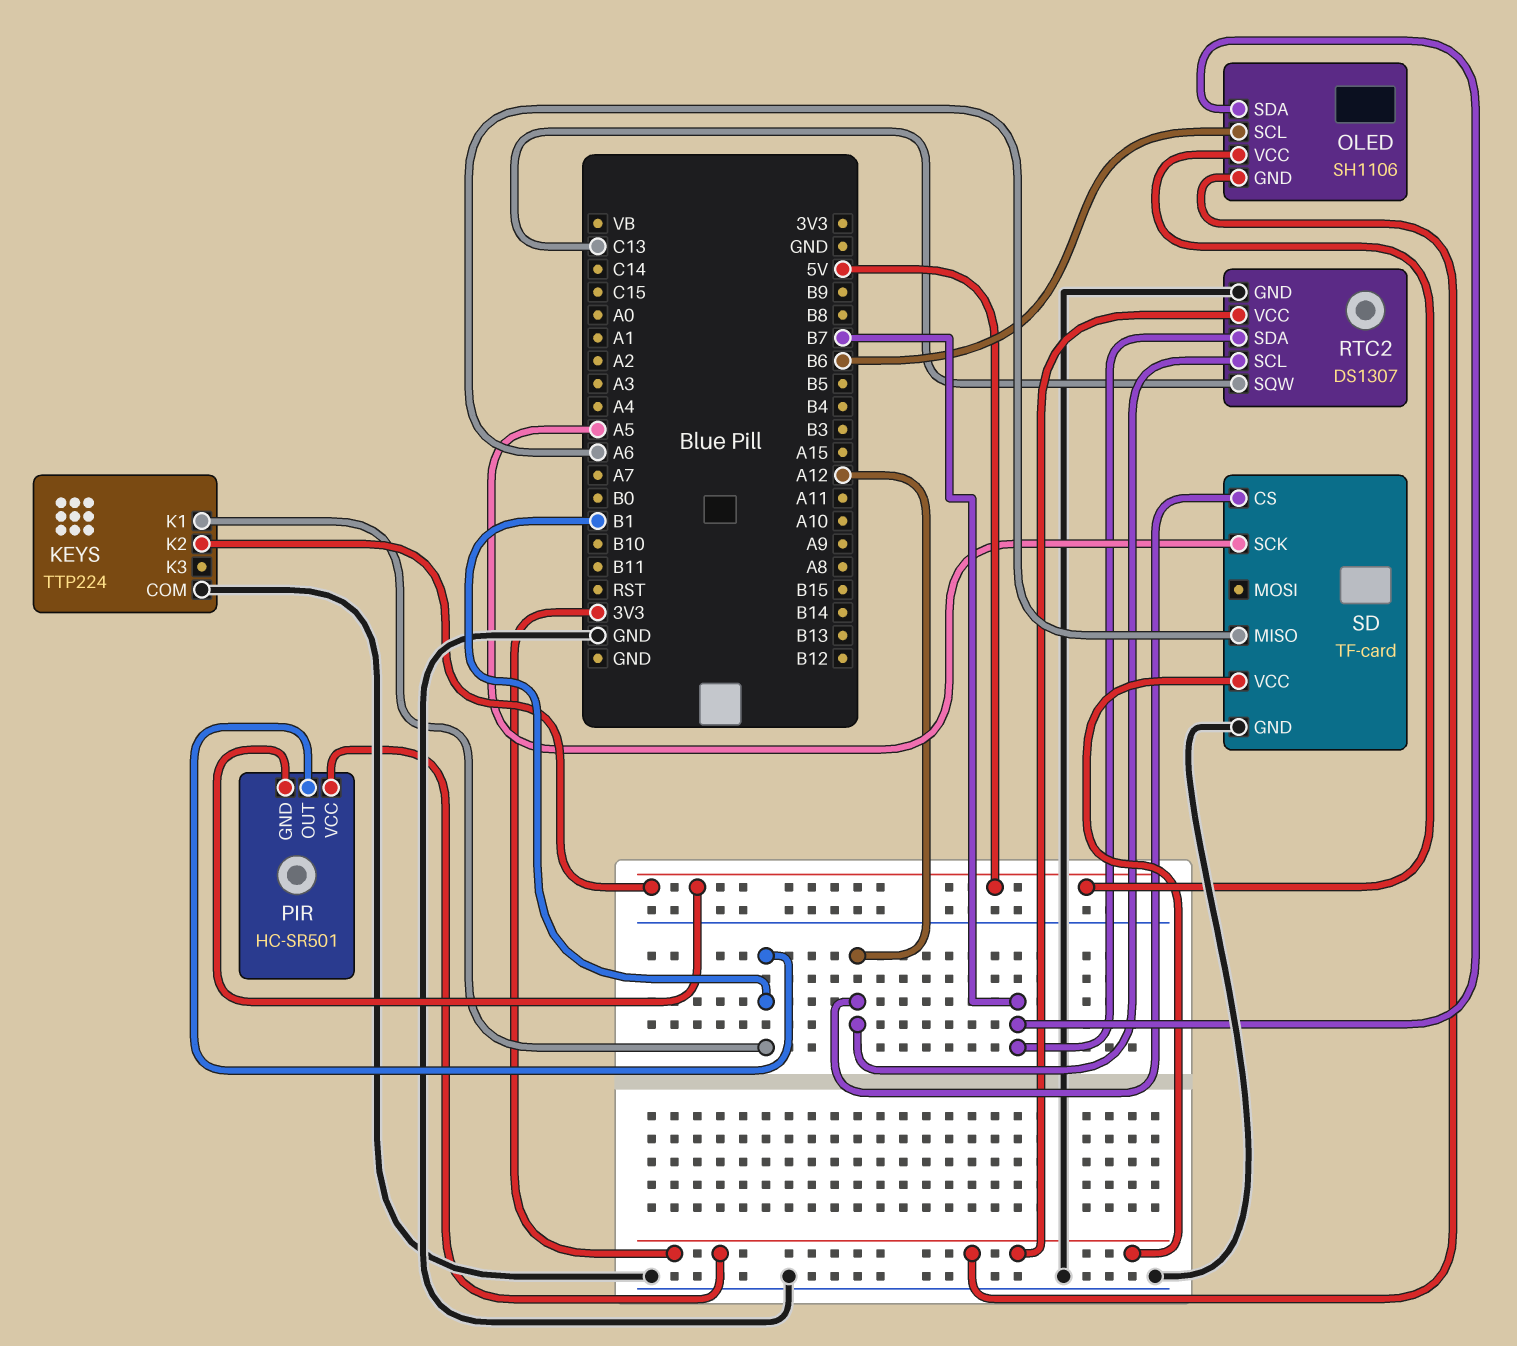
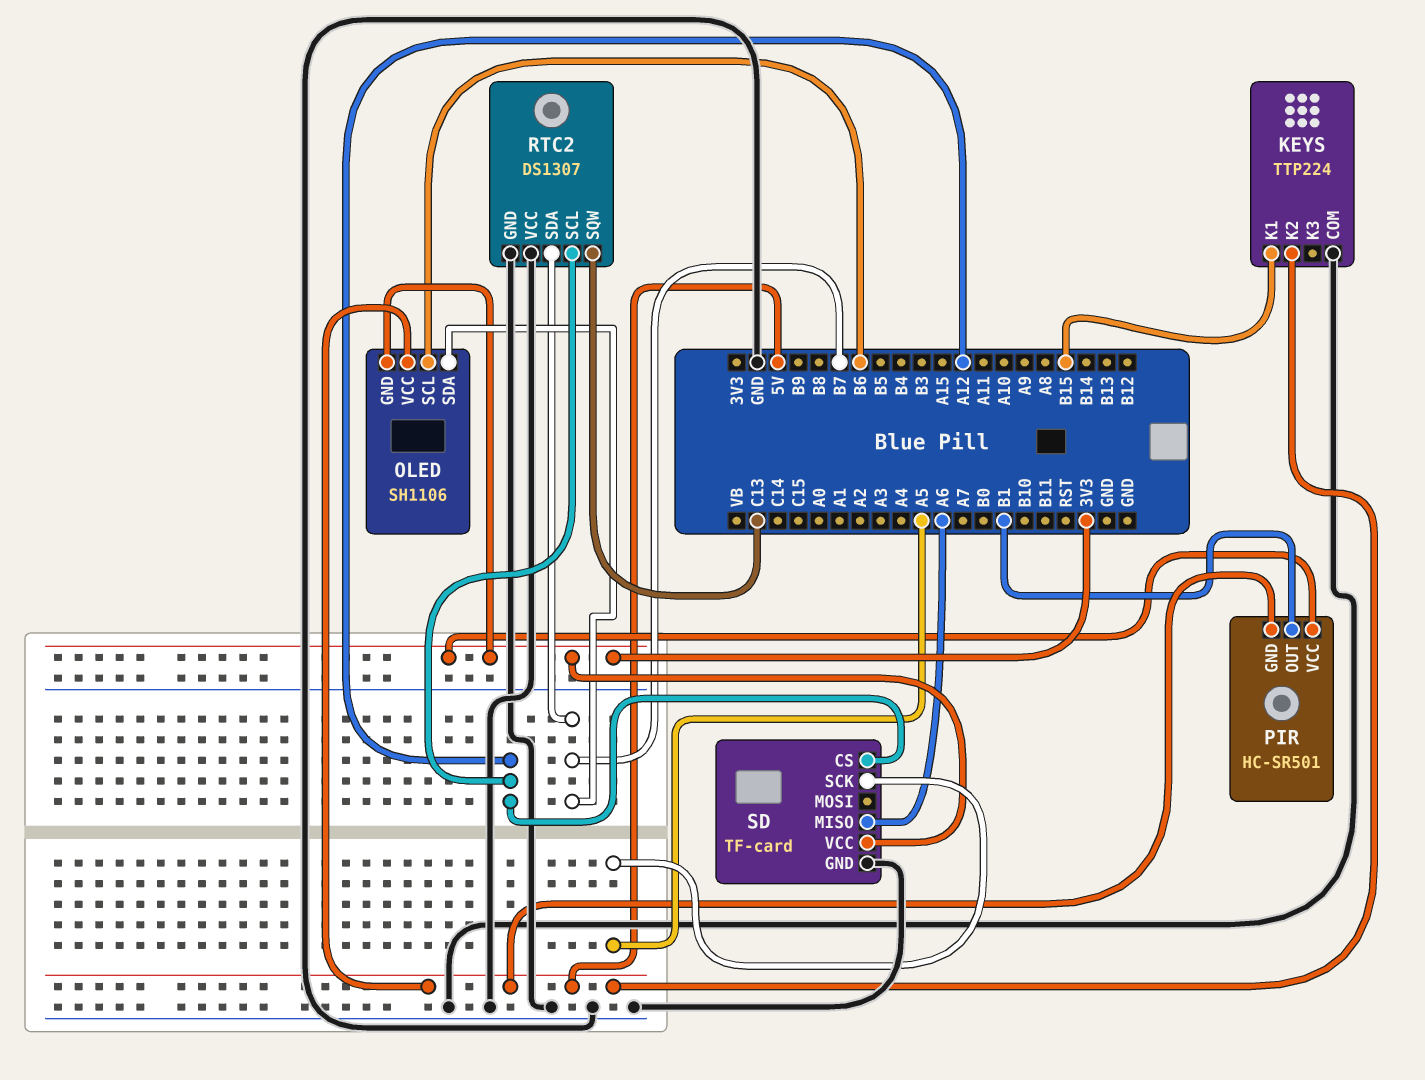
KEYS pin K1: B1 -> B15
RTC2 pin VCC: 3V3 -> GND

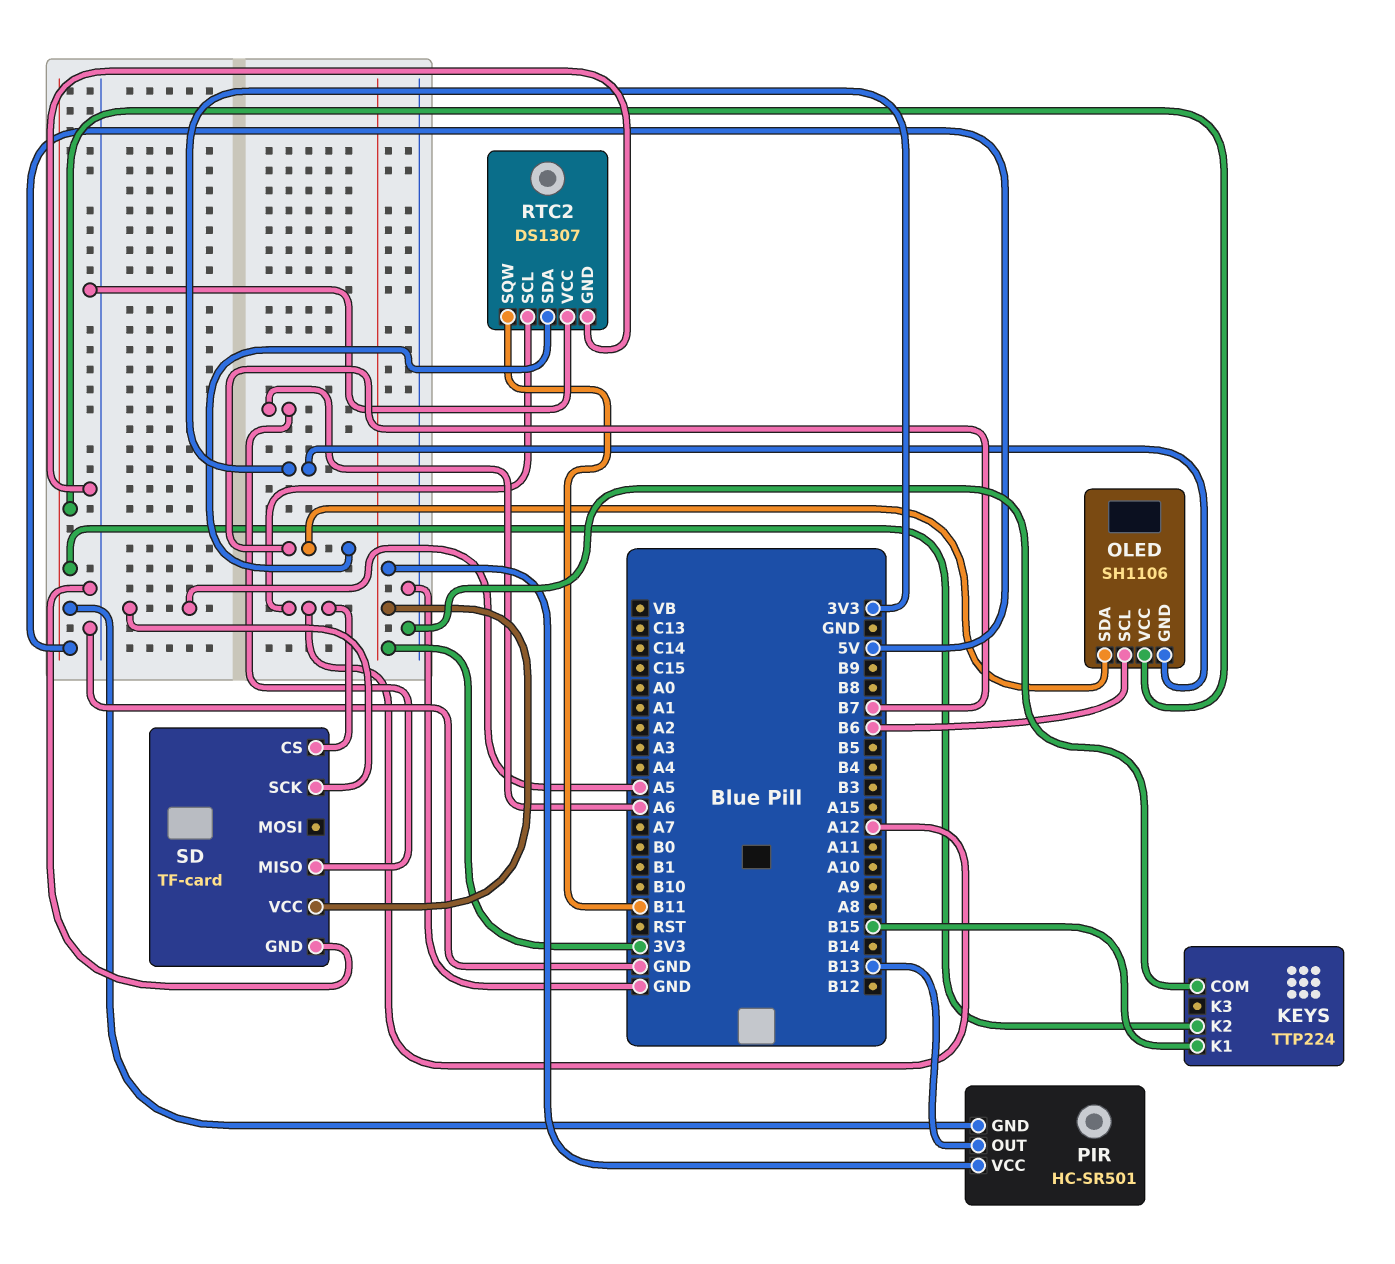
PIR pin OUT: B1 -> B13
RTC2 pin SQW: C13 -> B11

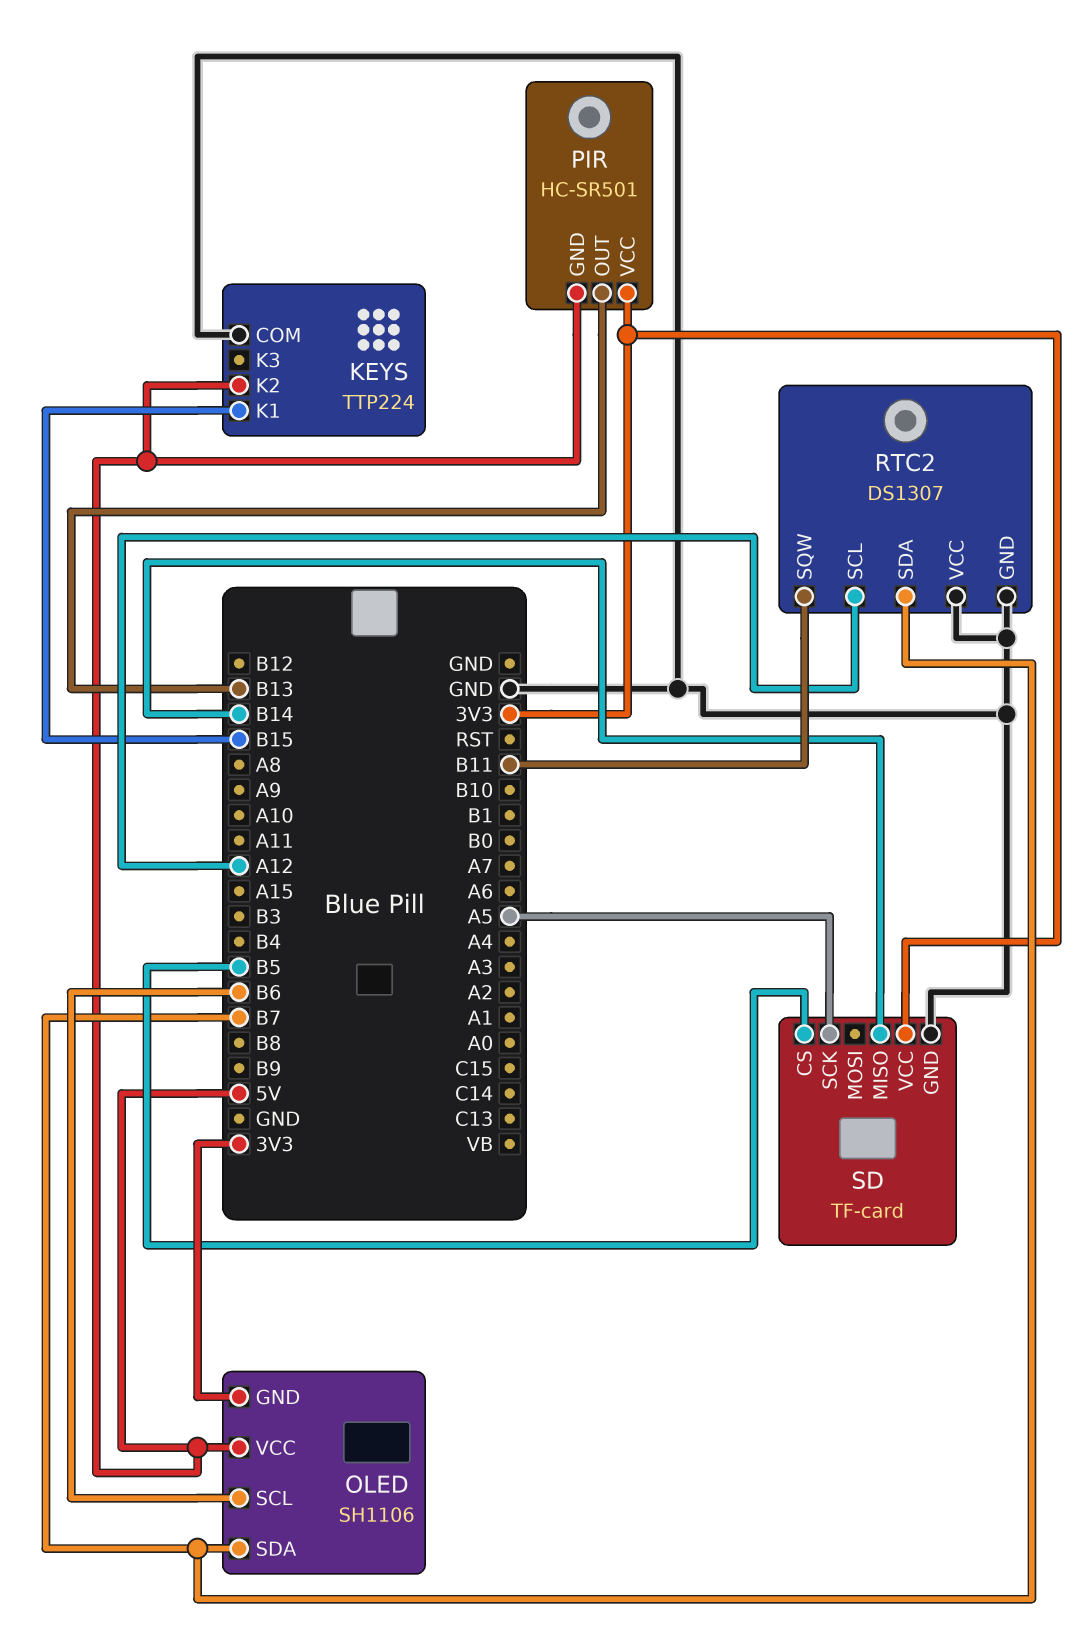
SD pin CS: A12 -> B5
SD pin MISO: A6 -> B14

